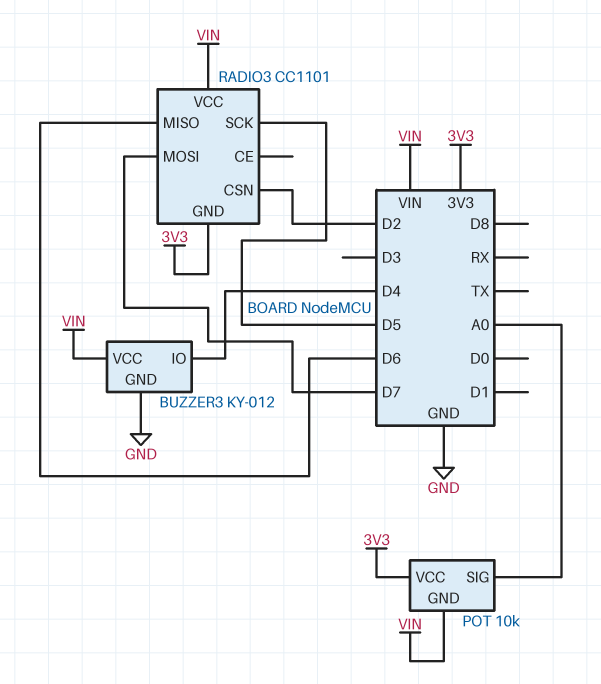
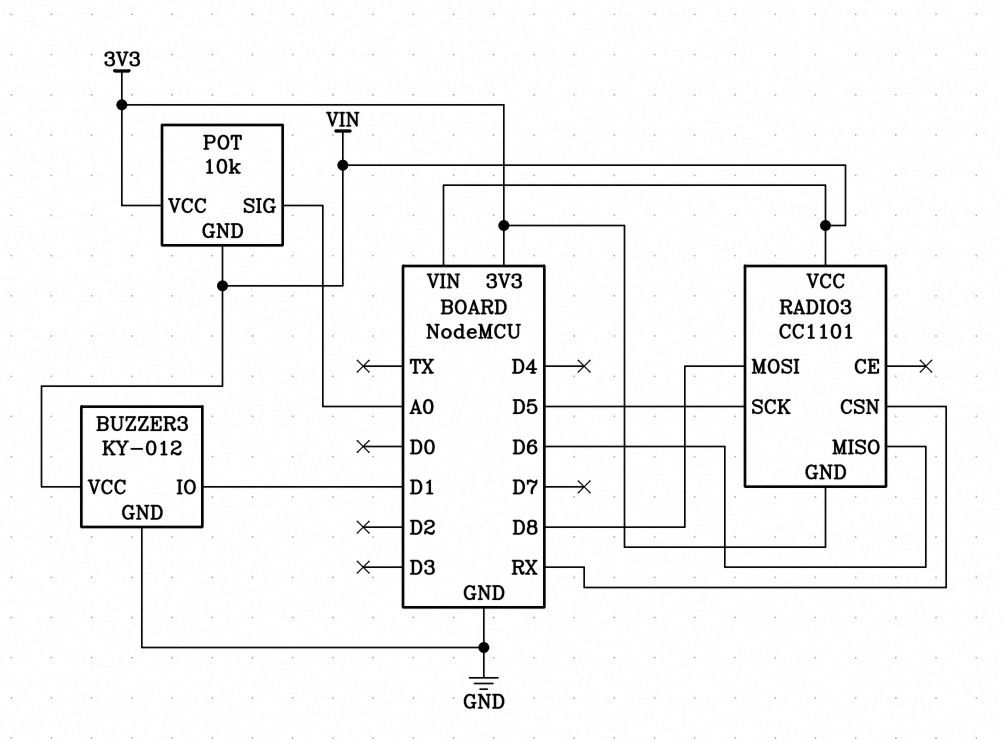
BUZZER3 pin IO: D4 -> D1
RADIO3 pin CSN: D2 -> RX
RADIO3 pin MOSI: D7 -> D8

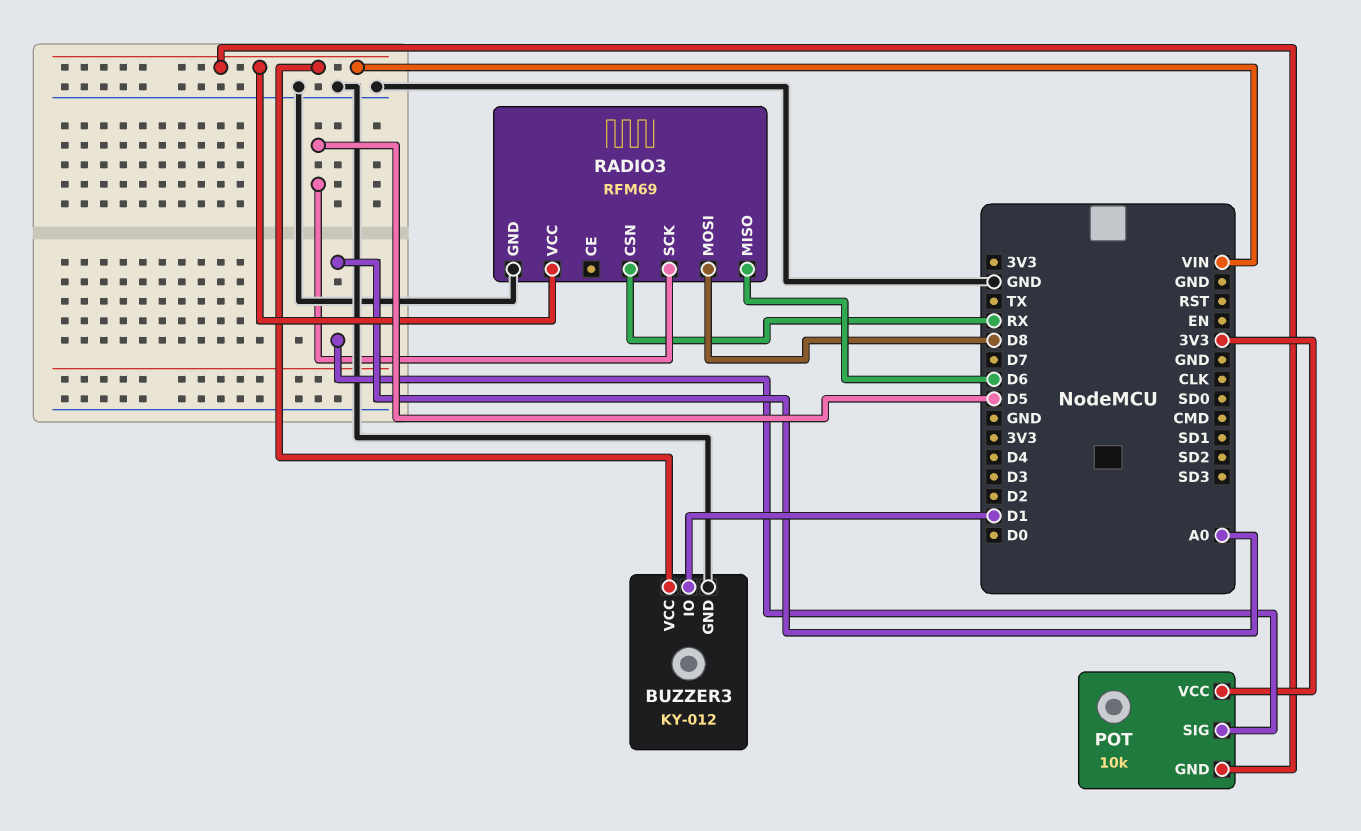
RADIO3: CC1101 -> RFM69
RADIO3 pin GND: 3V3 -> GND

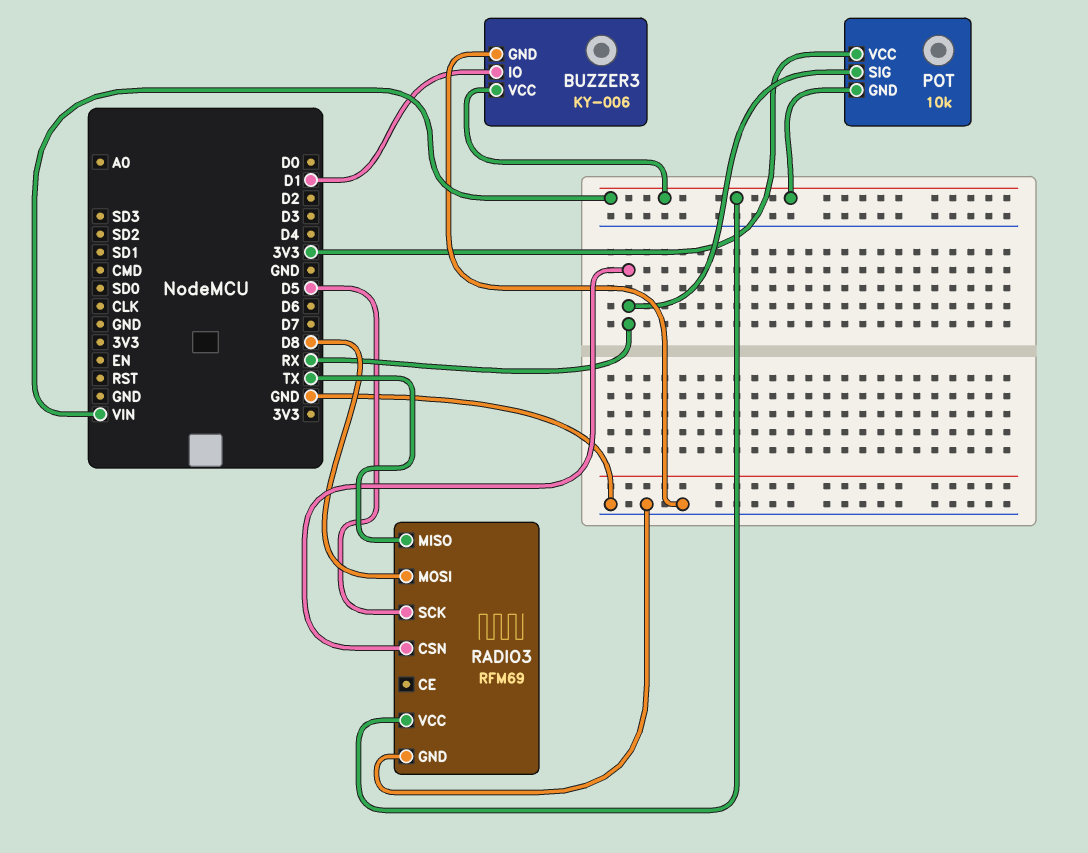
BUZZER3: KY-012 -> KY-006
POT pin SIG: A0 -> RX
RADIO3 pin MISO: D6 -> TX

